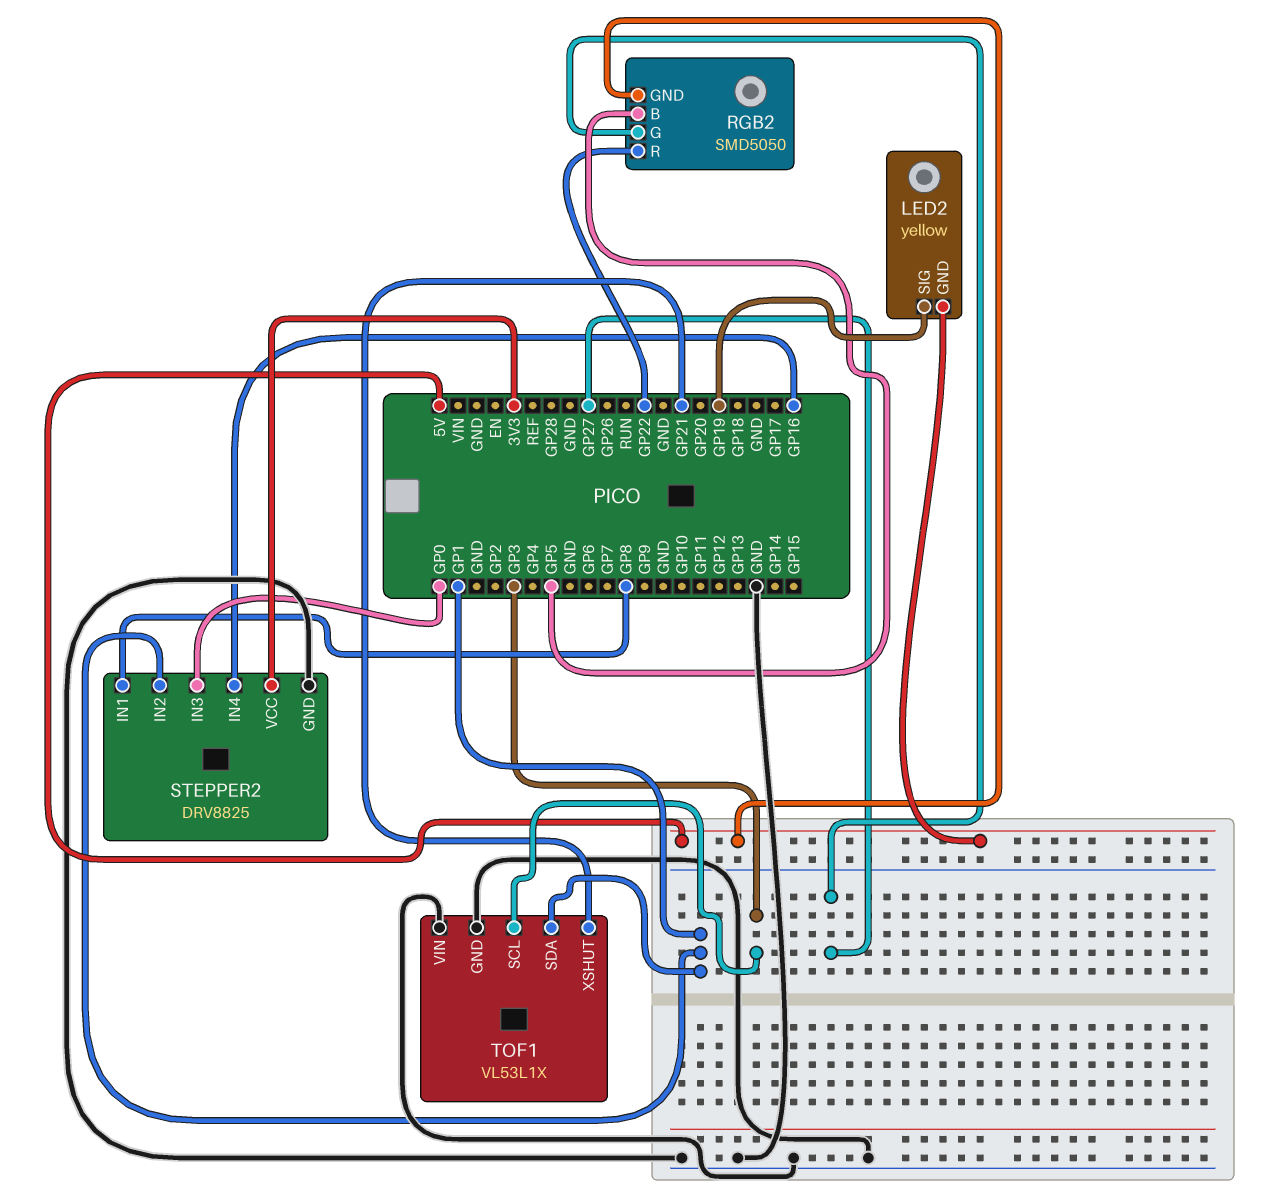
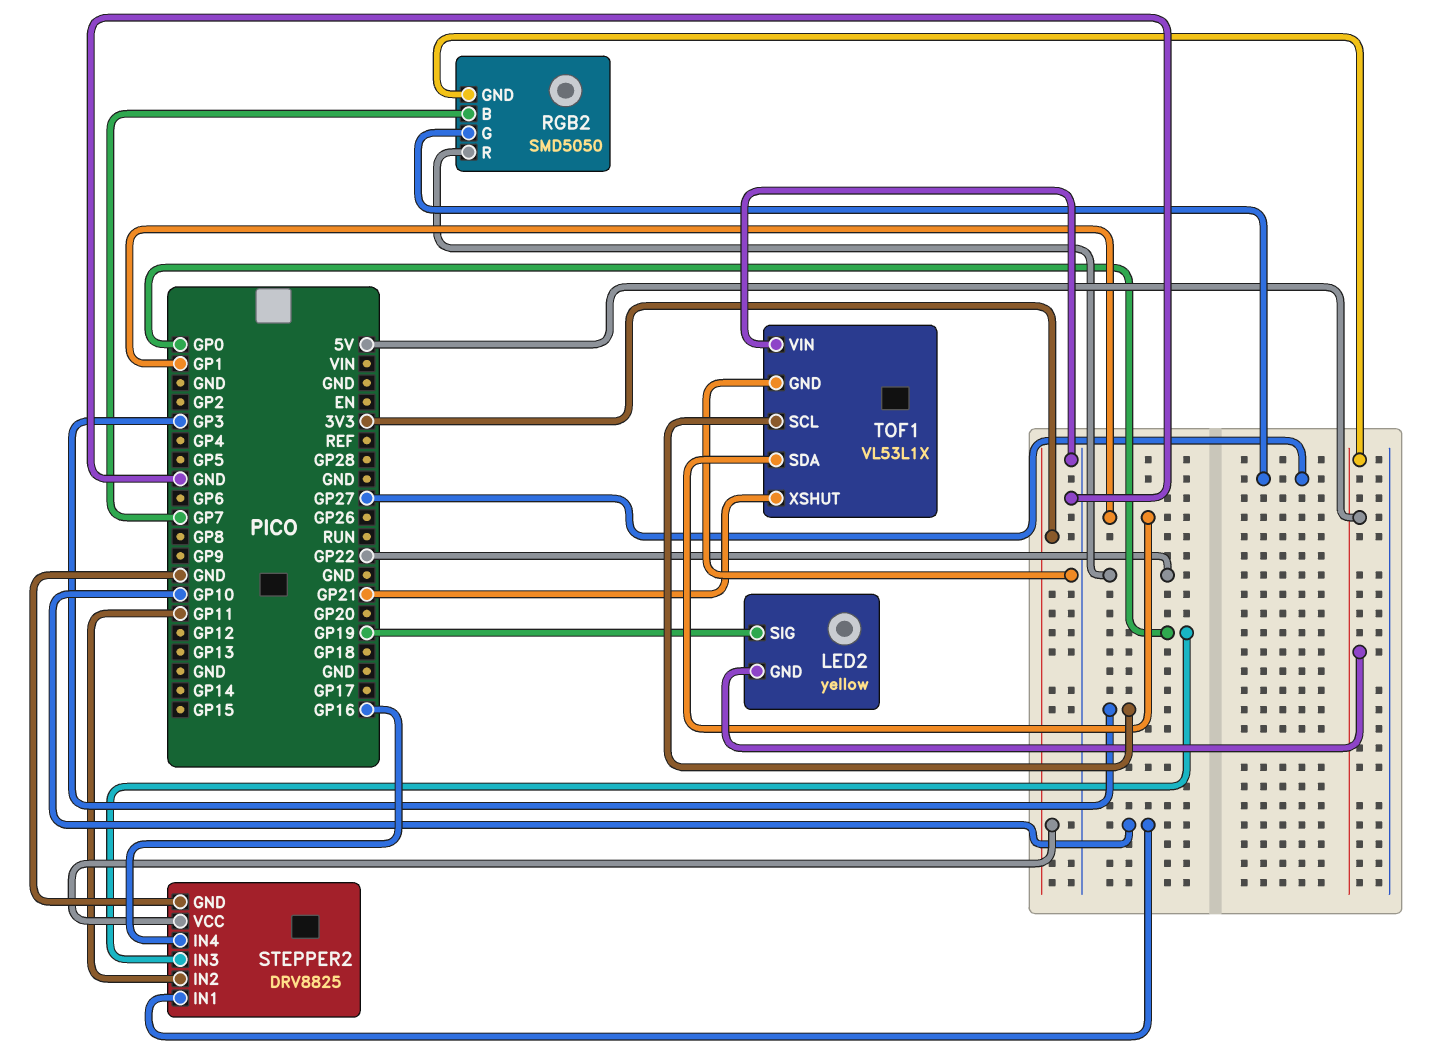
RGB2 pin B: GP5 -> GP7
STEPPER2 pin IN1: GP8 -> GP10
STEPPER2 pin IN2: GP1 -> GP11

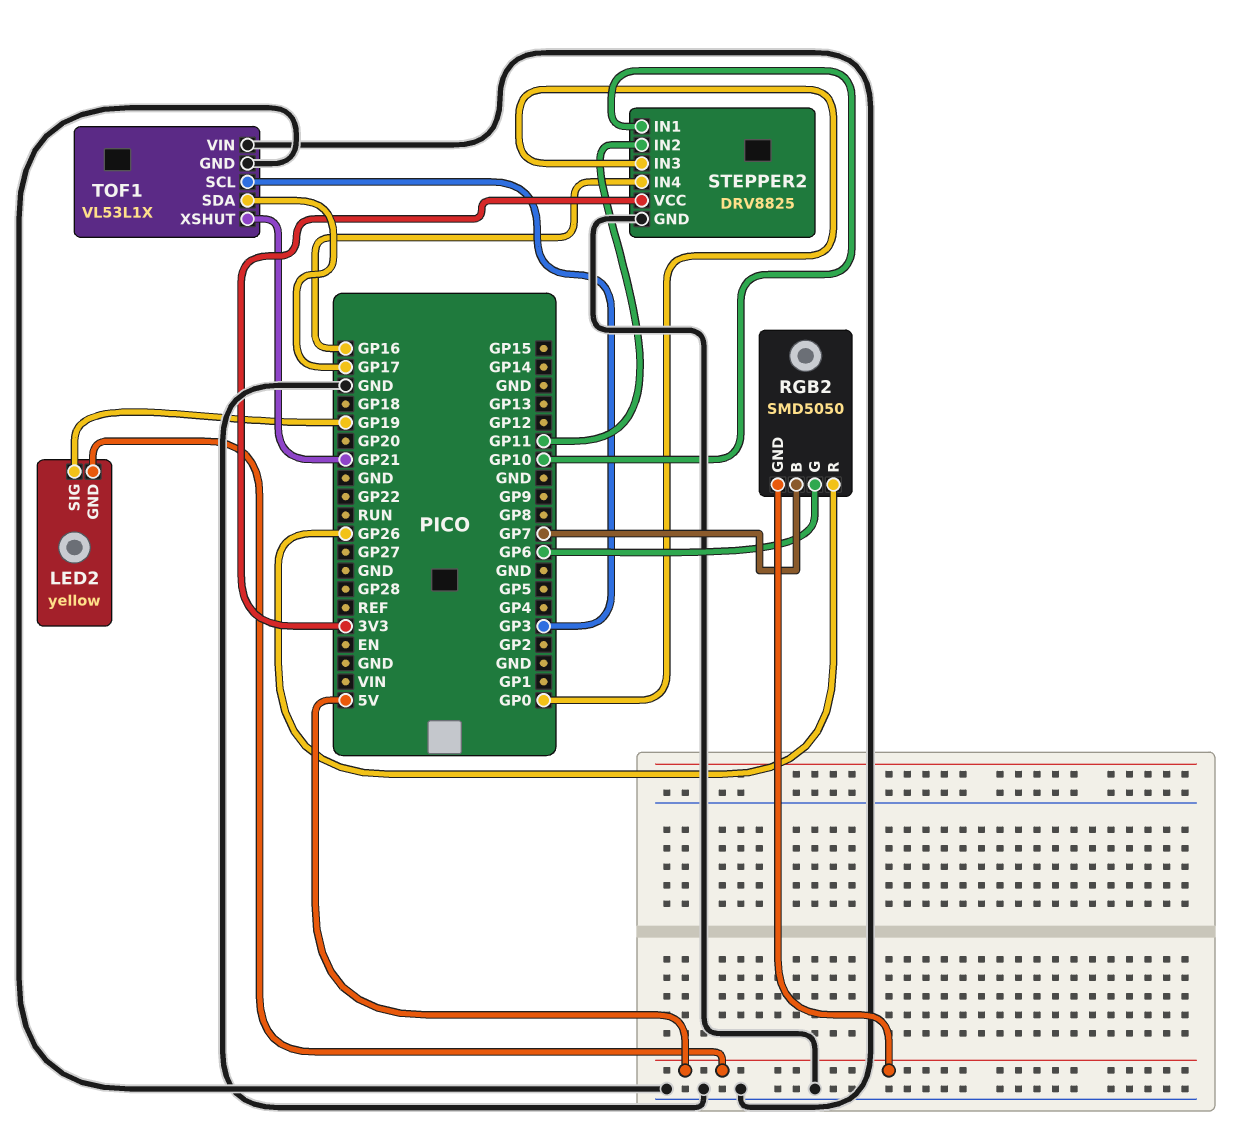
RGB2 pin G: GP27 -> GP6
RGB2 pin R: GP22 -> GP26
TOF1 pin SDA: GP1 -> GP17

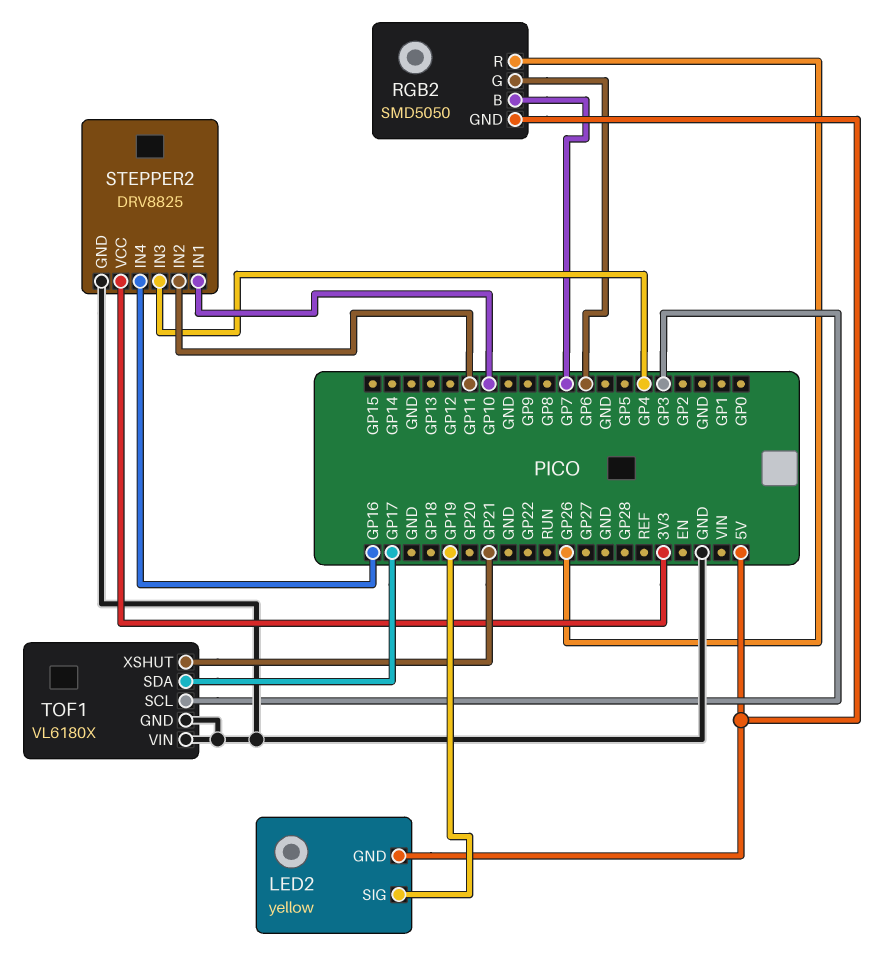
STEPPER2 pin IN3: GP0 -> GP4
TOF1: VL53L1X -> VL6180X

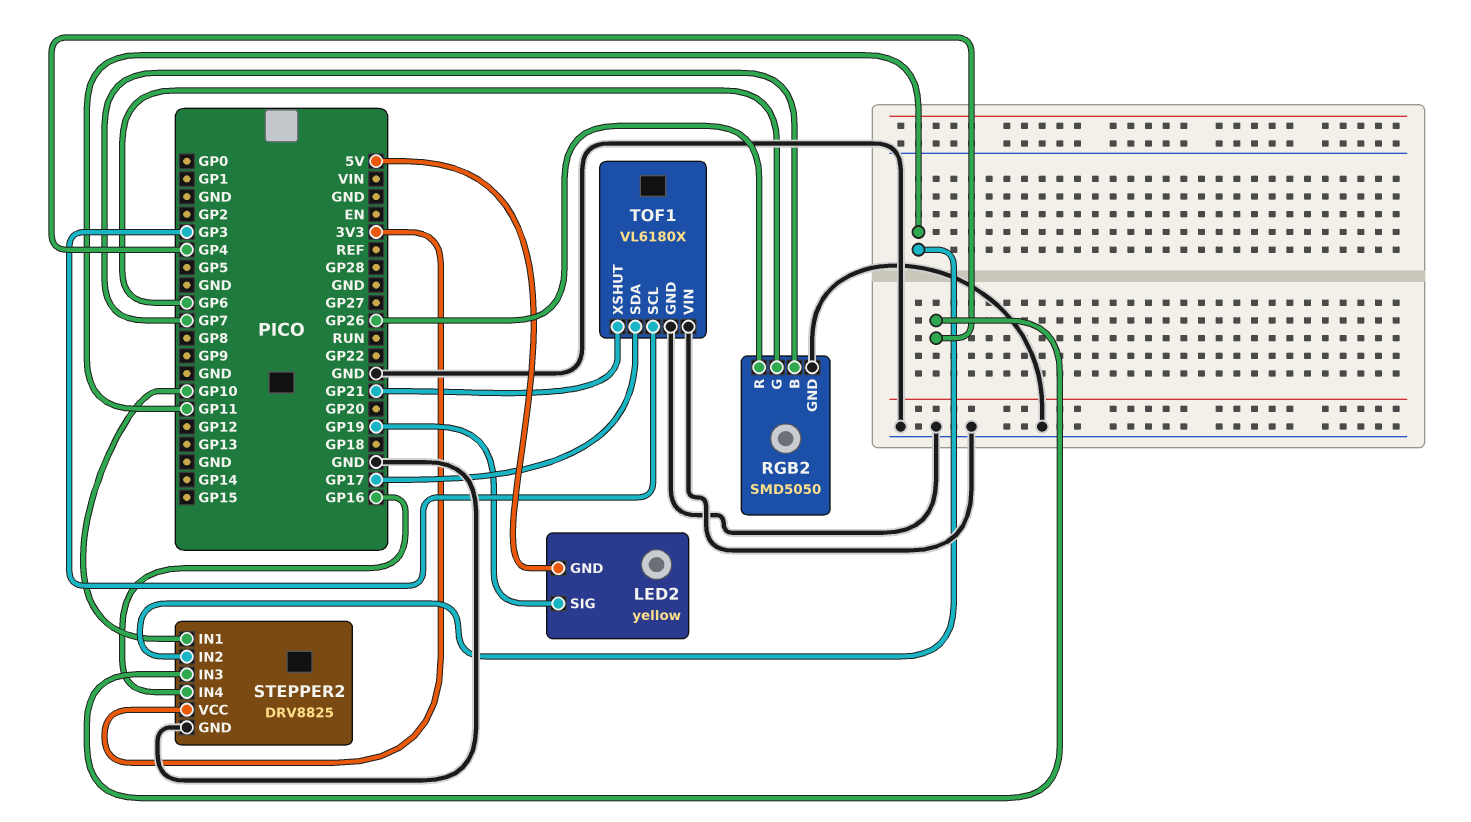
RGB2 pin GND: 5V -> GND

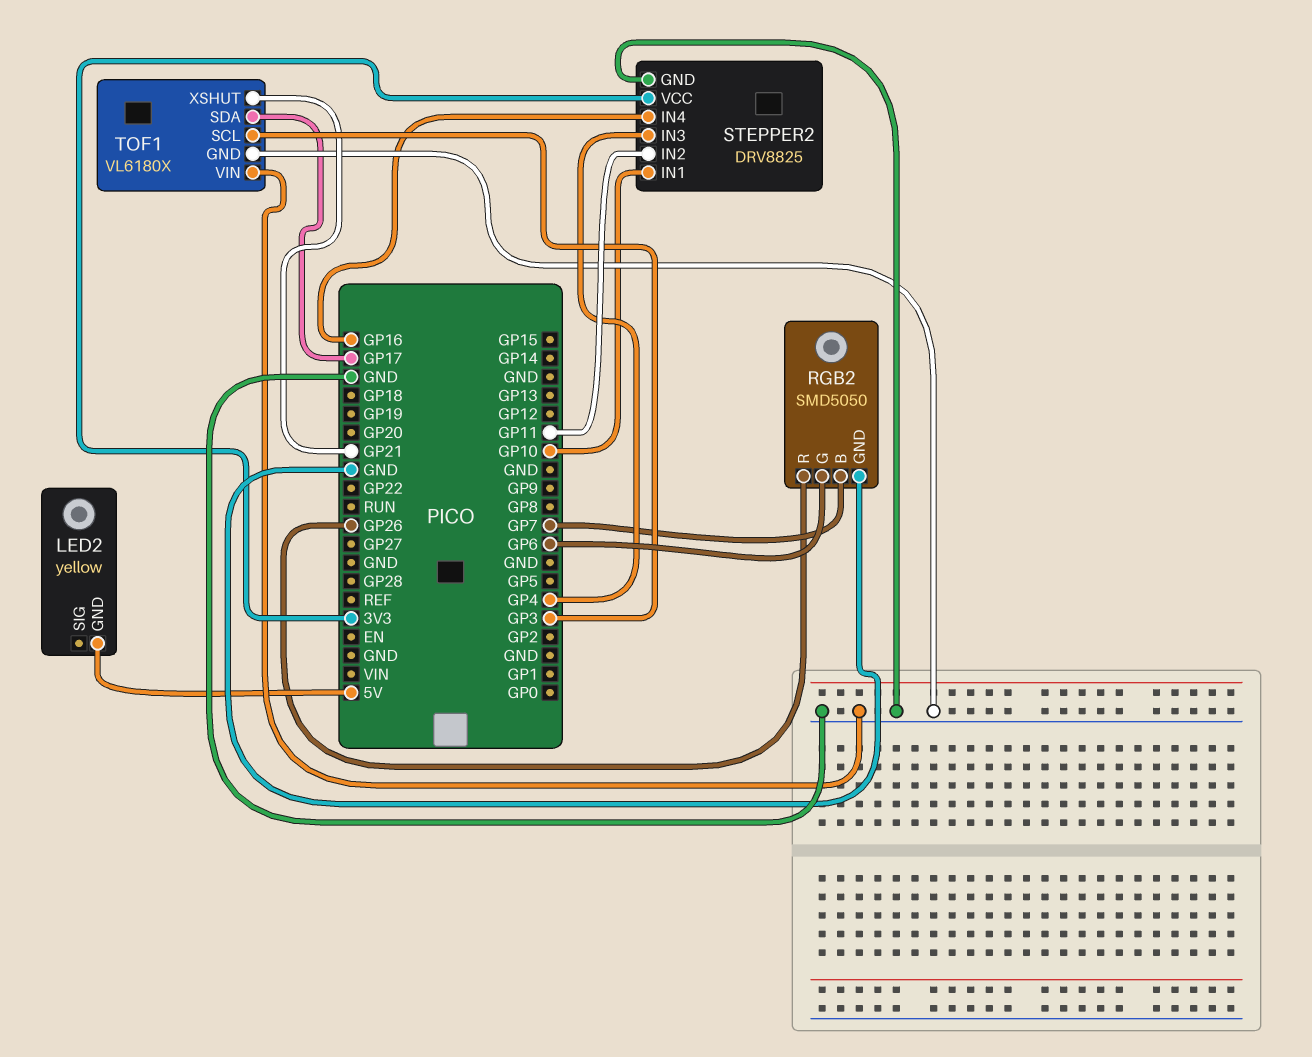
LED2 pin SIG: GP19 -> none

